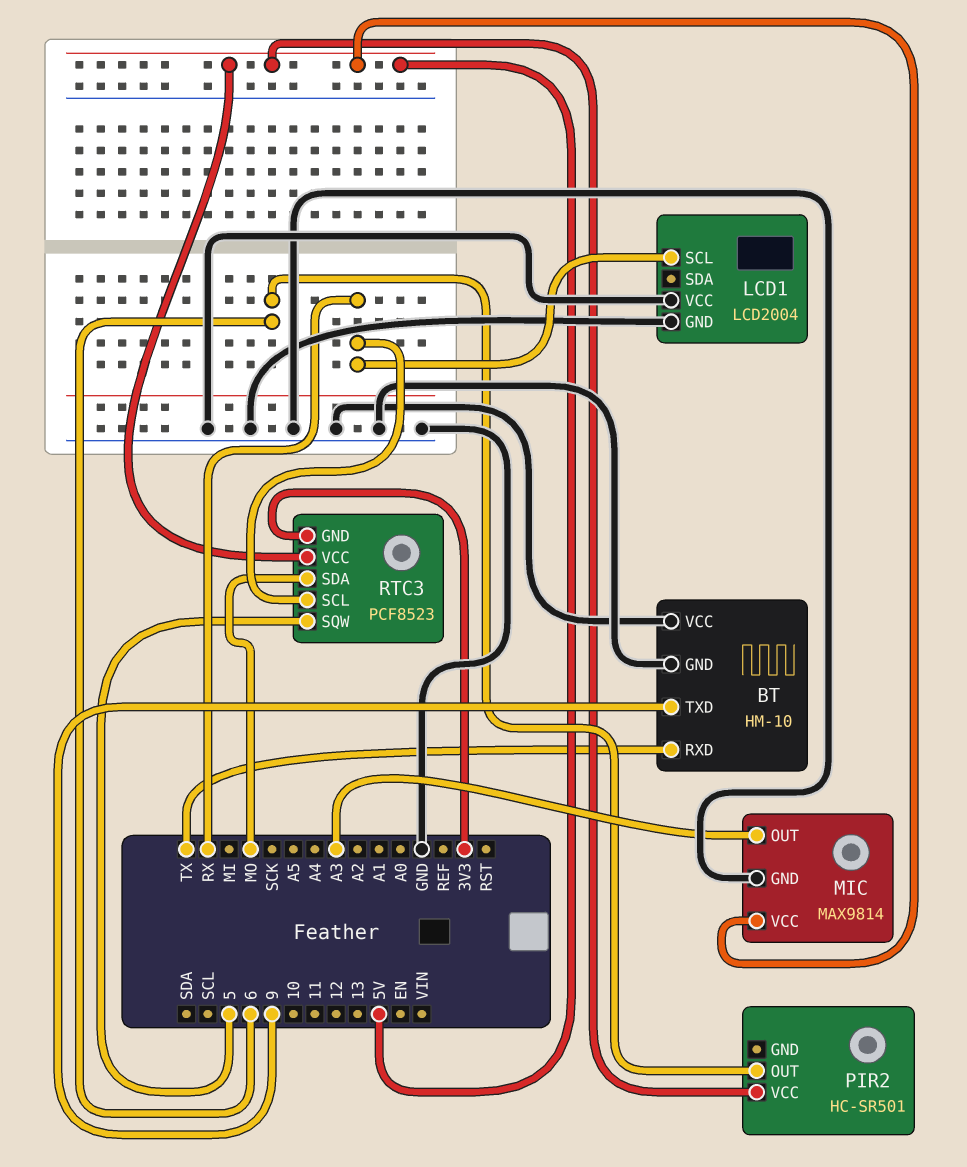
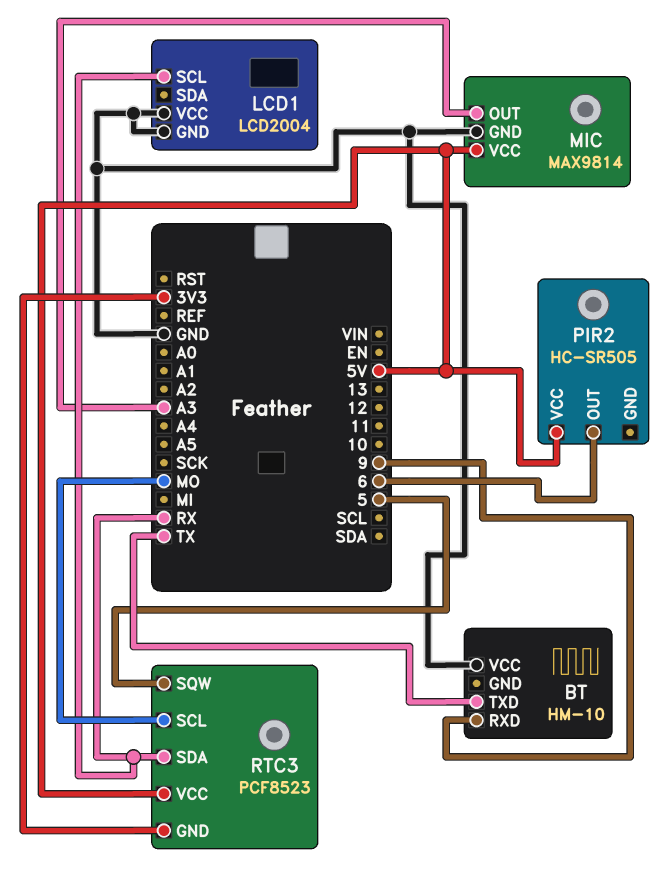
BT pin GND: GND -> none
BT pin RXD: TX -> 9
BT pin TXD: 9 -> TX
PIR2: HC-SR501 -> HC-SR505
RTC3 pin SCL: RX -> MO
RTC3 pin SDA: MO -> RX

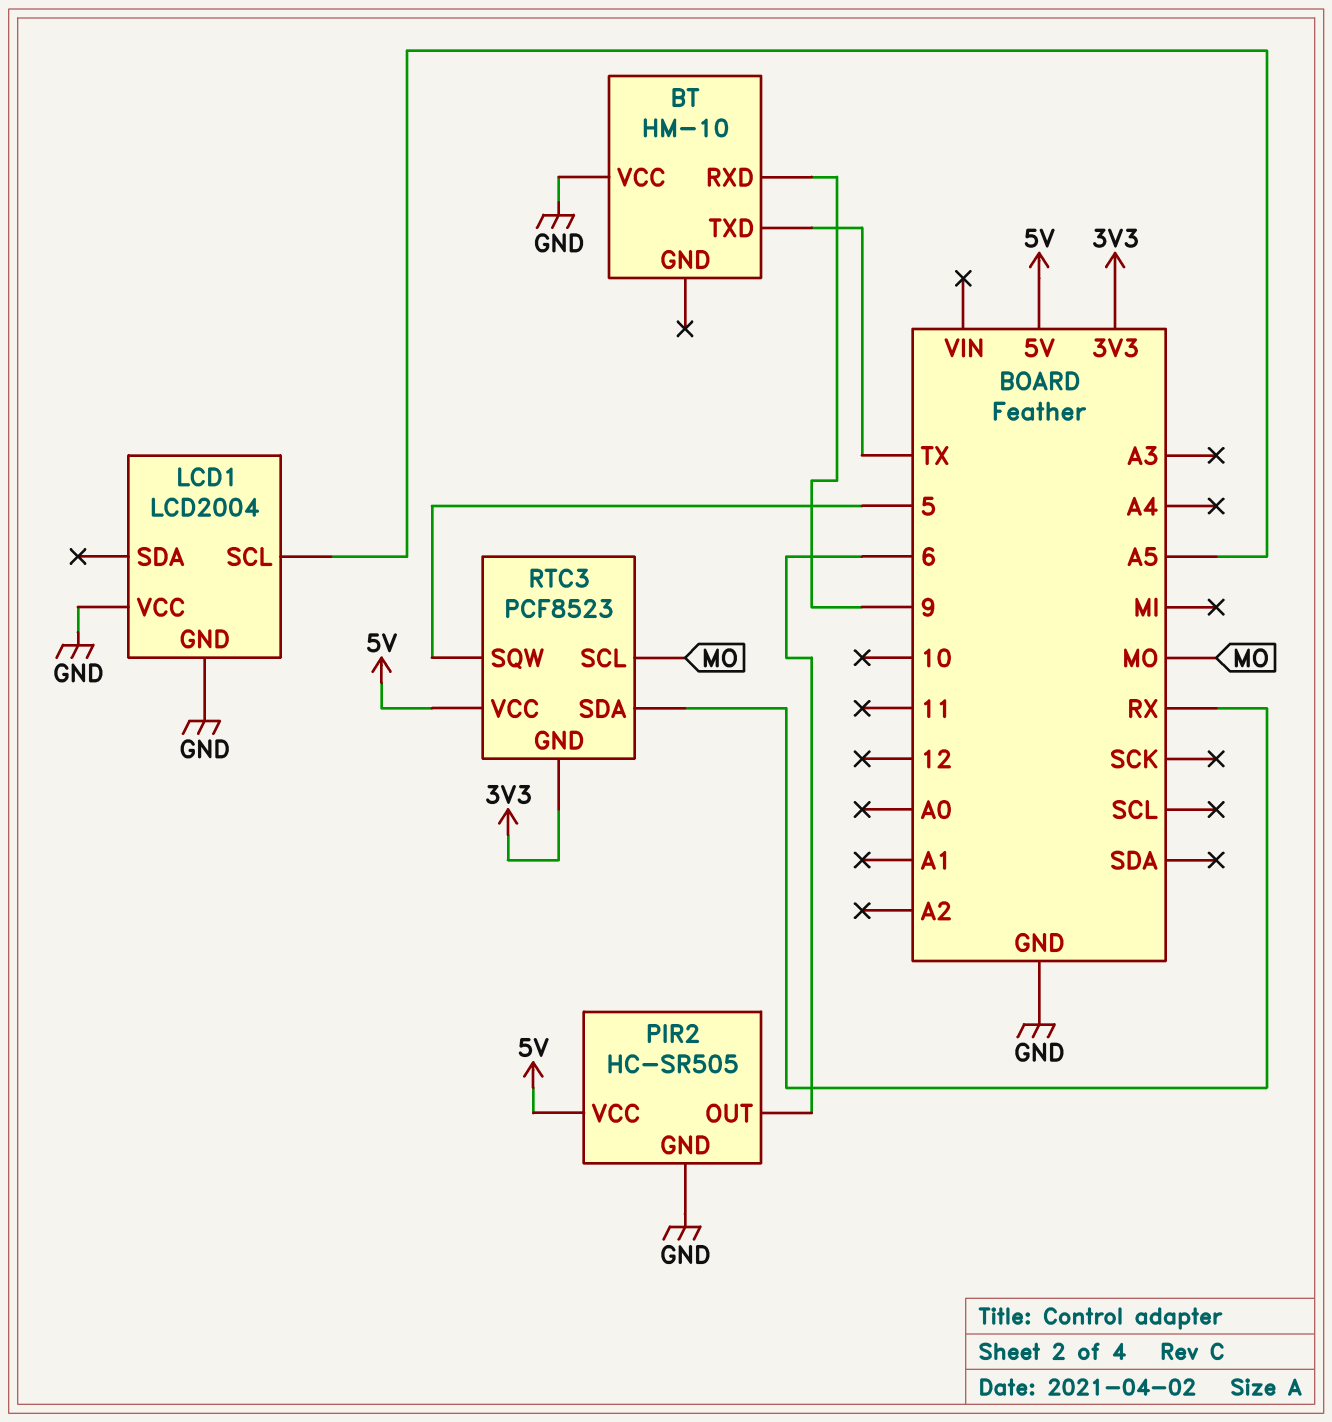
LCD1 pin SCL: RX -> A5
MIC: MAX9814 -> none
MIC pin GND: GND -> none
MIC pin OUT: A3 -> none
MIC pin VCC: 5V -> none
PIR2 pin GND: none -> GND

